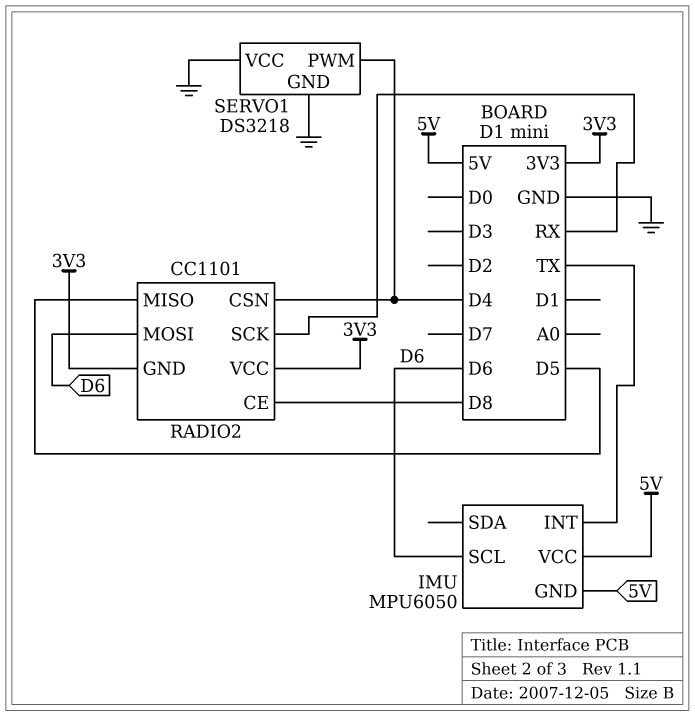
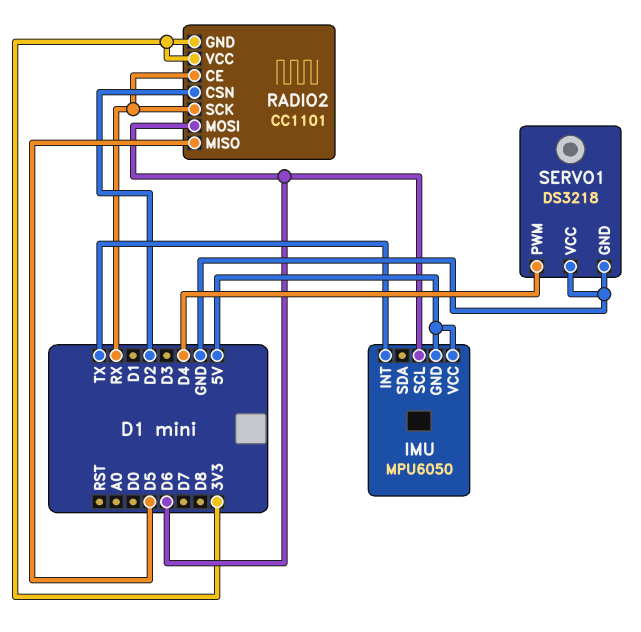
RADIO2 pin CE: D8 -> RX
RADIO2 pin CSN: D4 -> D2

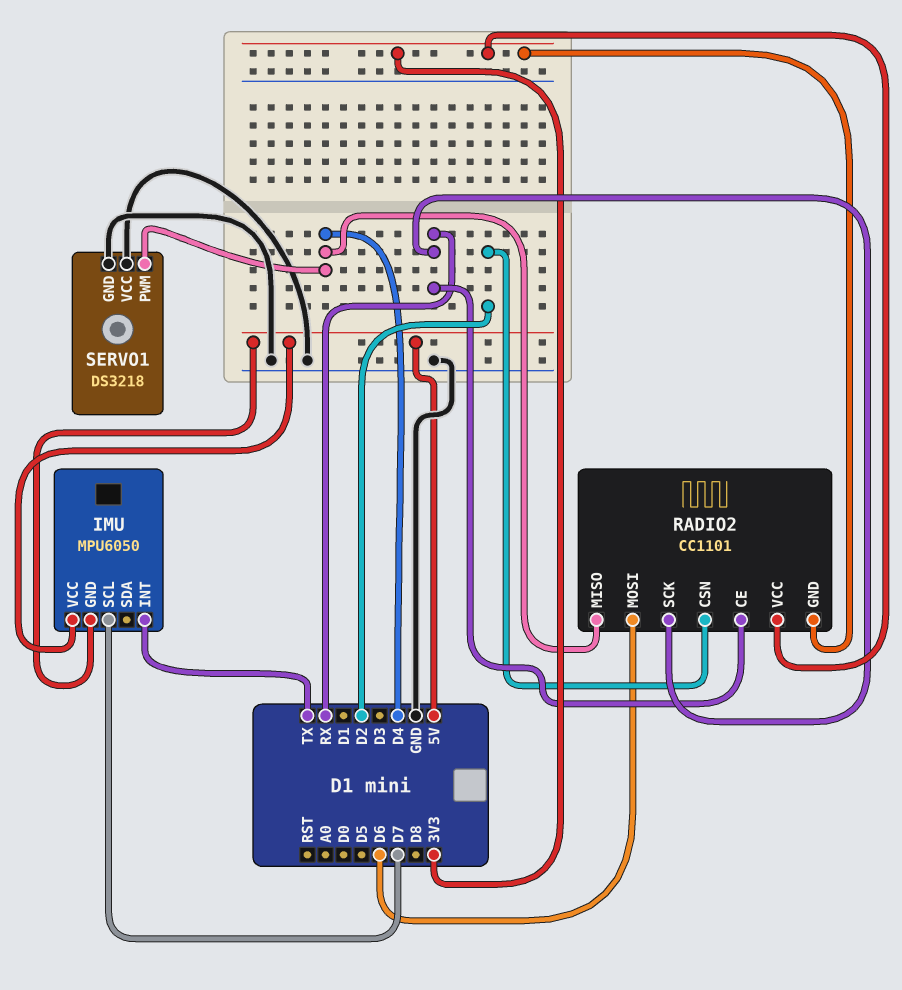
IMU pin SCL: D6 -> D7
RADIO2 pin MISO: D5 -> D4

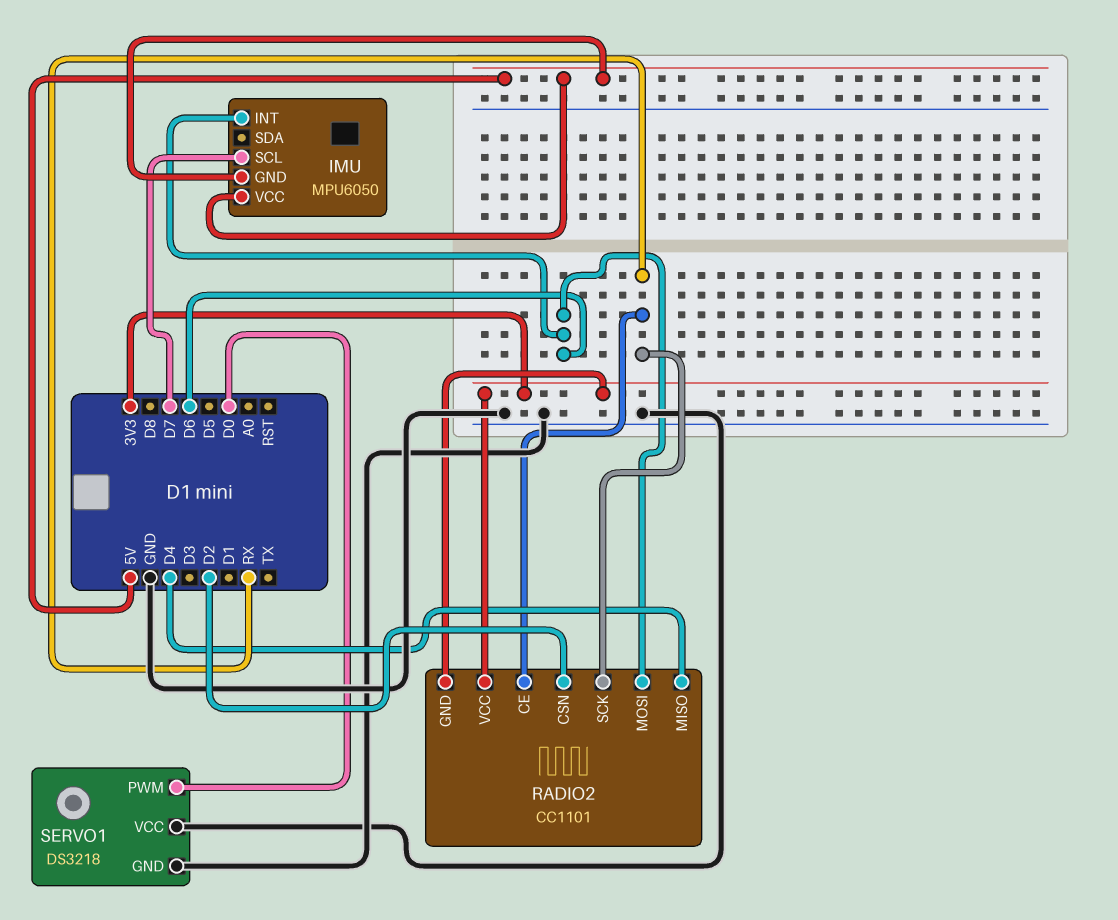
IMU pin INT: TX -> D6
SERVO1 pin PWM: D4 -> D0

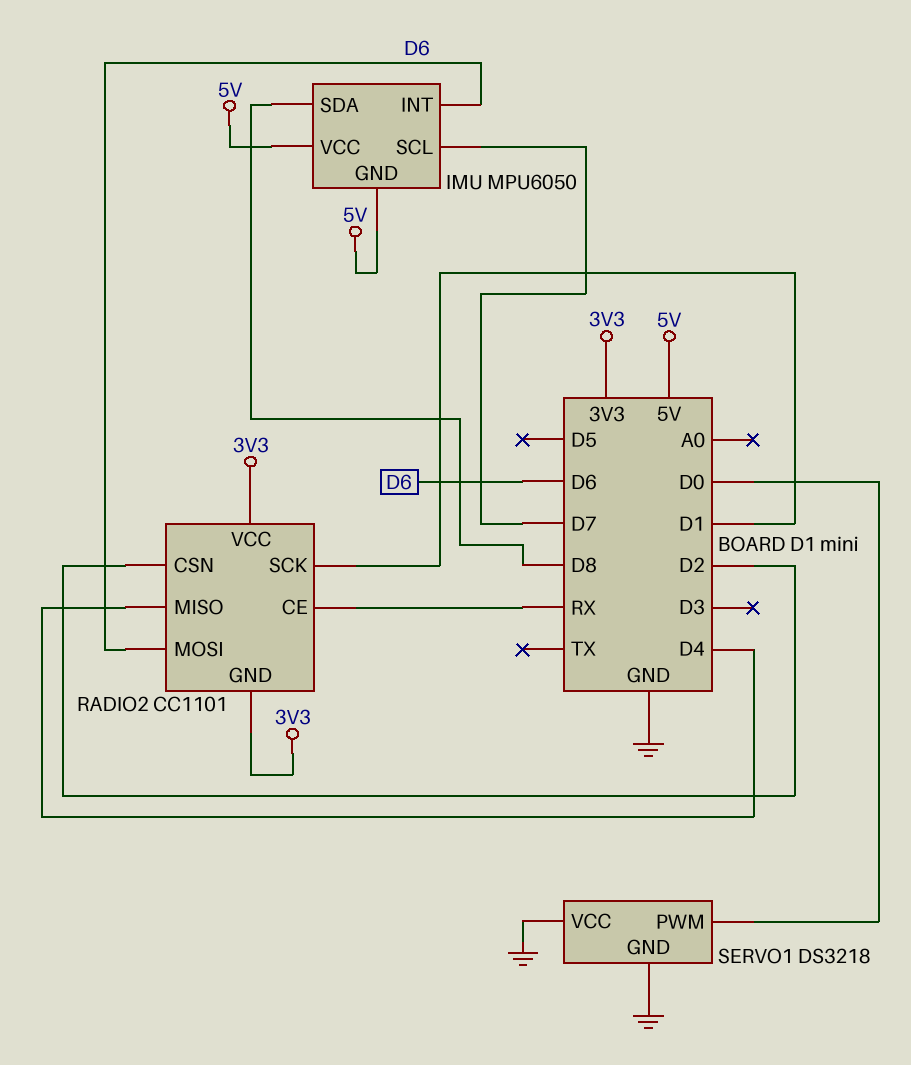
IMU pin SDA: none -> D8
RADIO2 pin SCK: RX -> D1

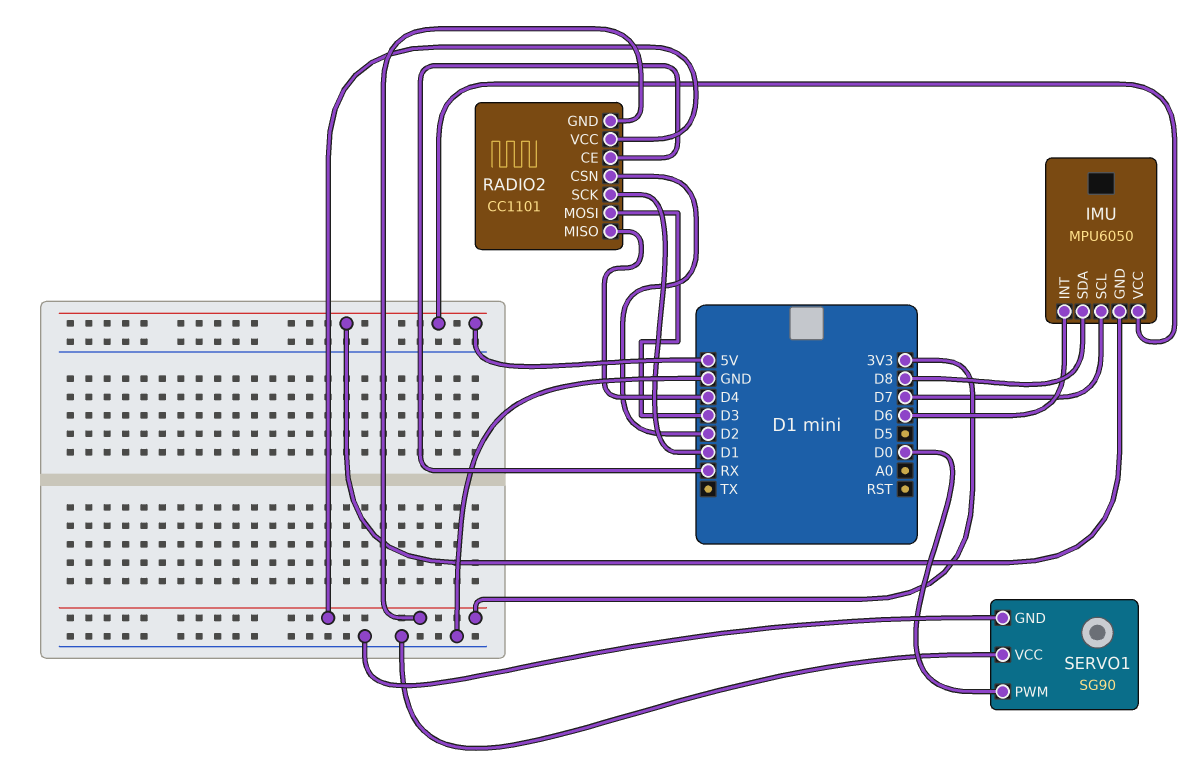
RADIO2 pin MOSI: D6 -> D3
SERVO1: DS3218 -> SG90

